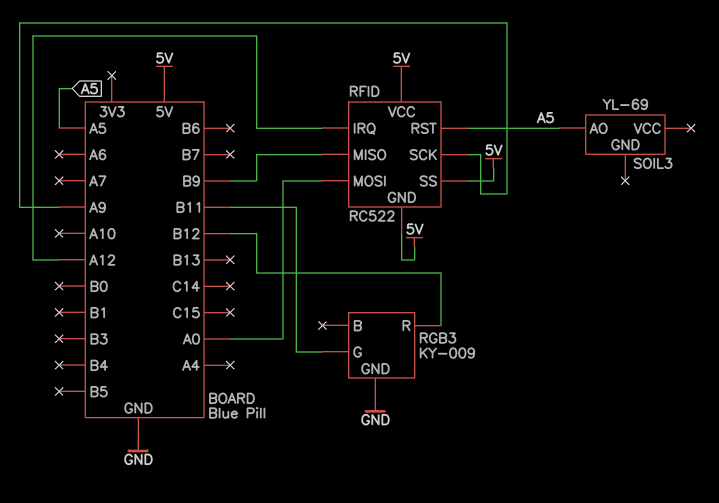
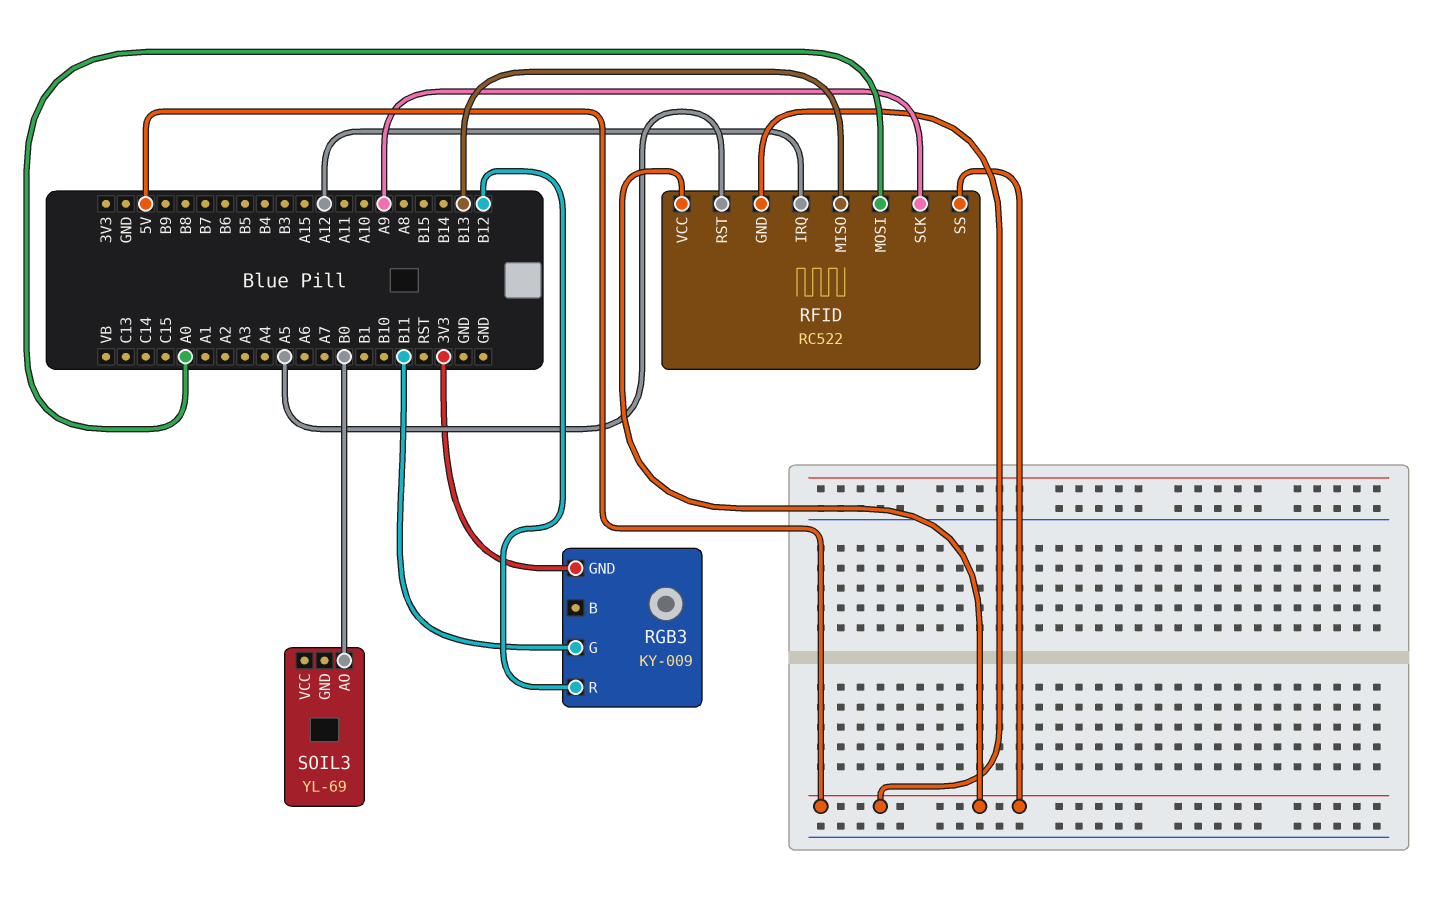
RFID pin MISO: B9 -> B13
RGB3 pin GND: GND -> 3V3
SOIL3 pin AO: A5 -> B0

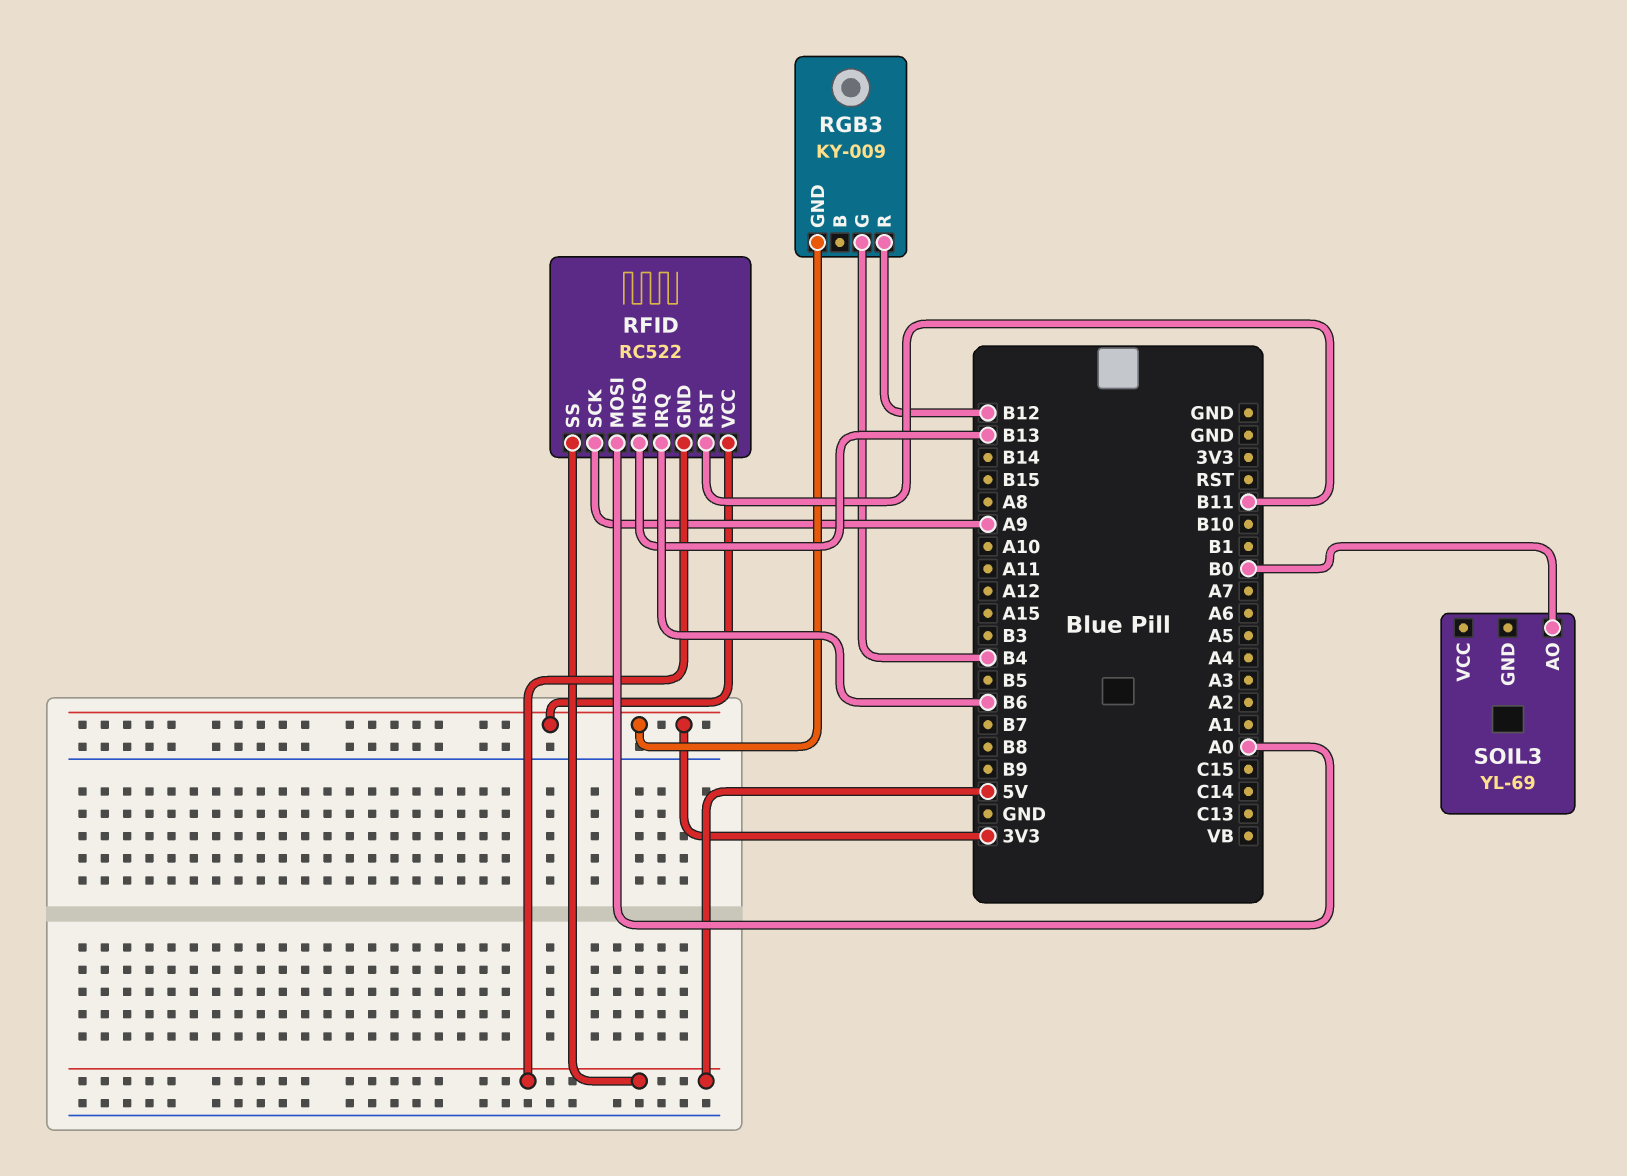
RFID pin IRQ: A12 -> B6
RFID pin RST: A5 -> B11
RFID pin VCC: 5V -> 3V3
RGB3 pin G: B11 -> B4

